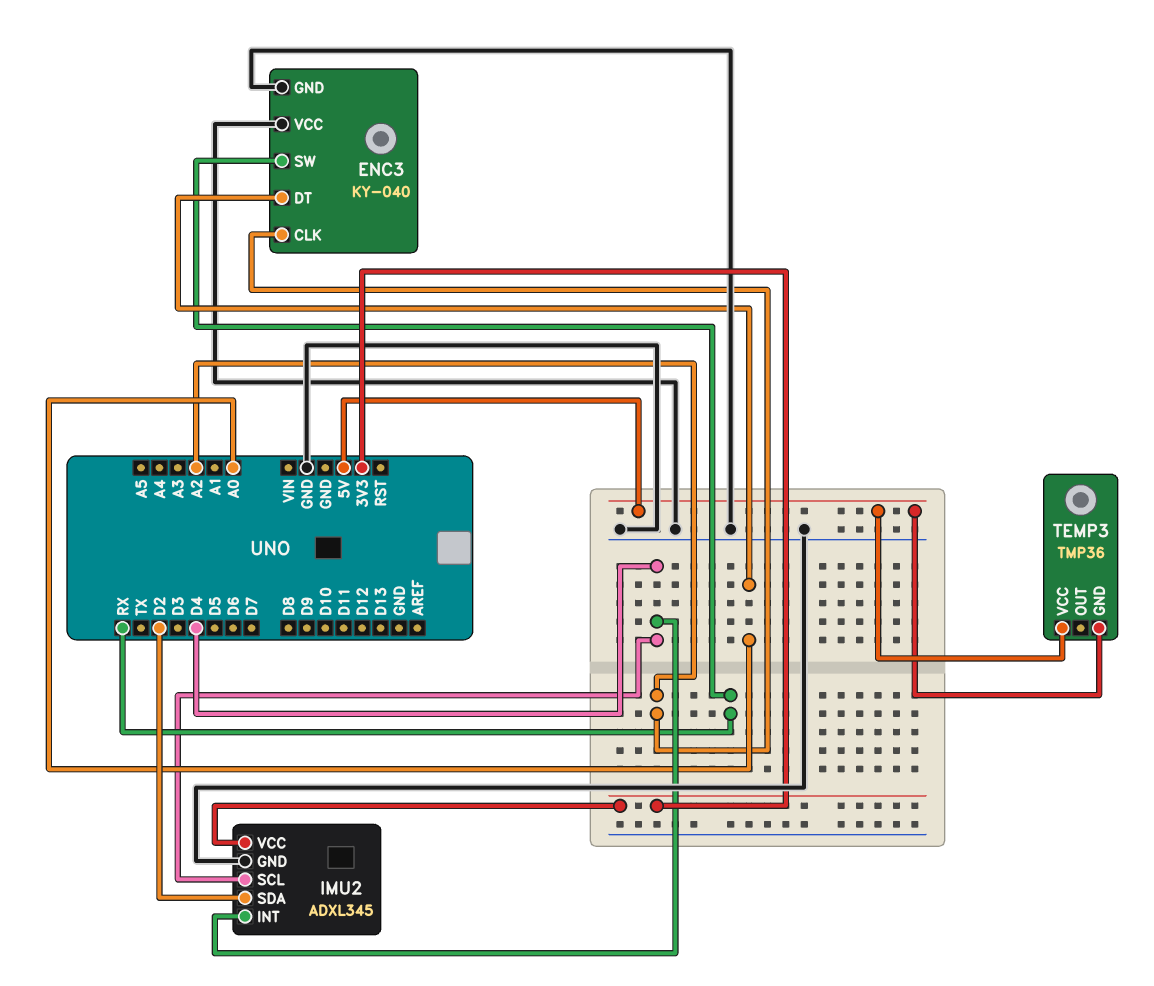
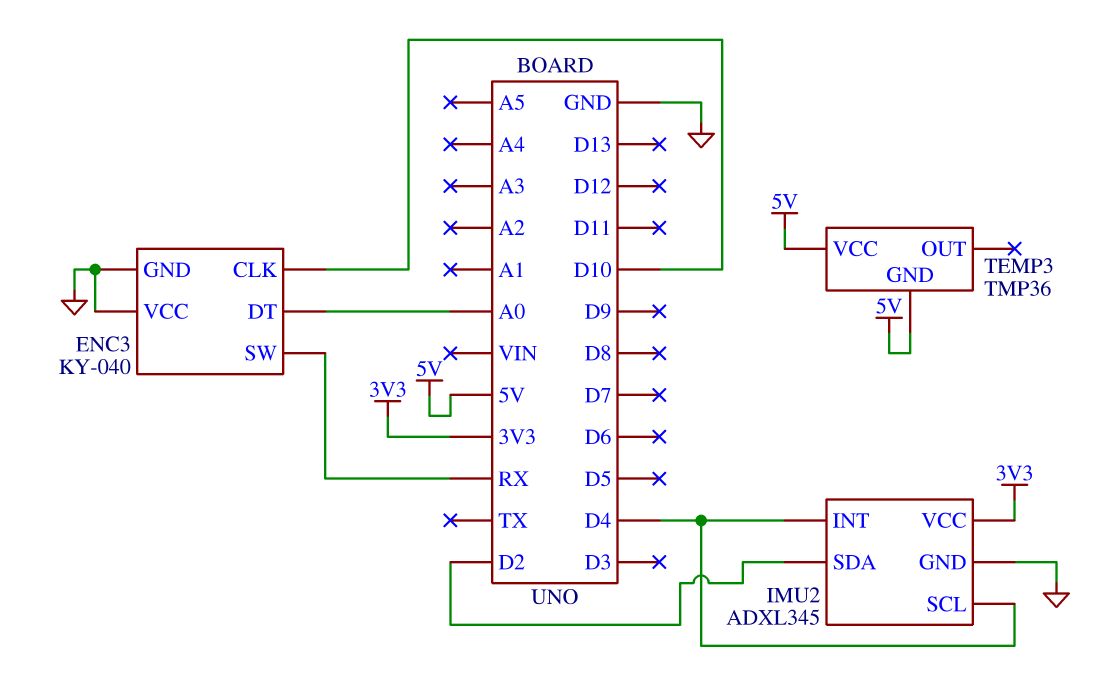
ENC3 pin CLK: A2 -> D10

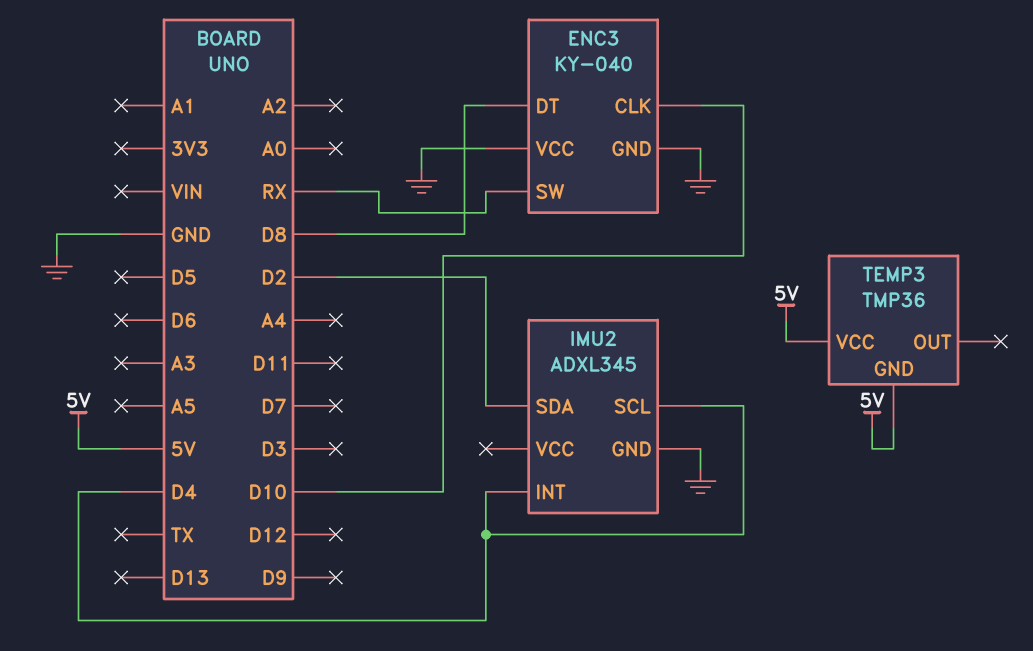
ENC3 pin DT: A0 -> D8
IMU2 pin VCC: 3V3 -> none

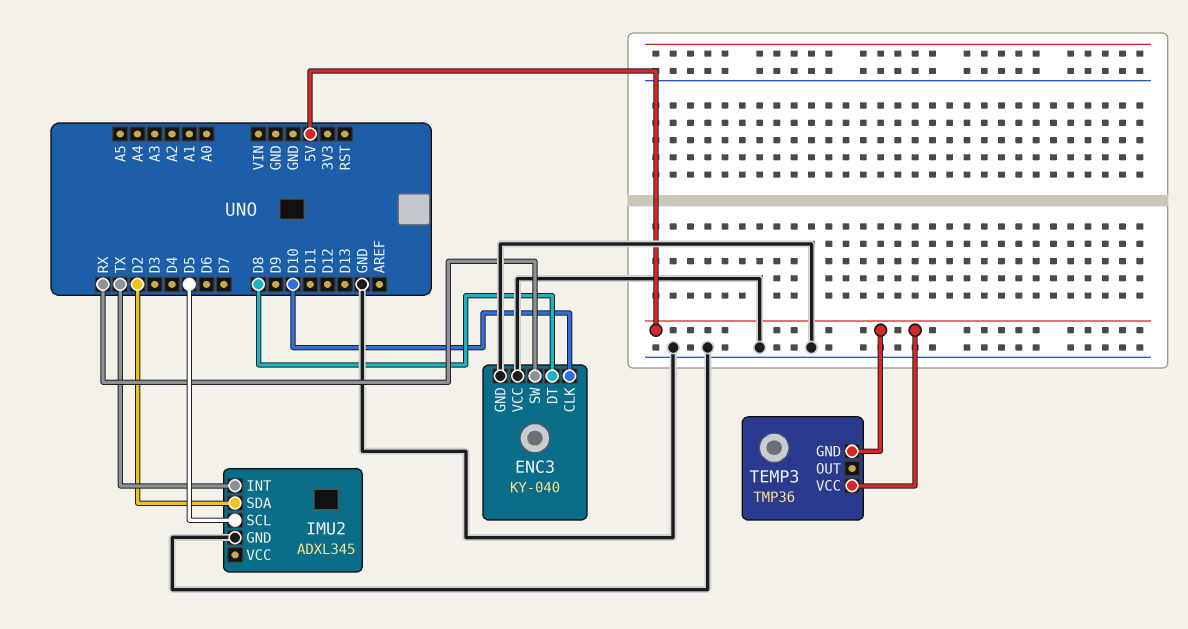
IMU2 pin INT: D4 -> TX
IMU2 pin SCL: D4 -> D5

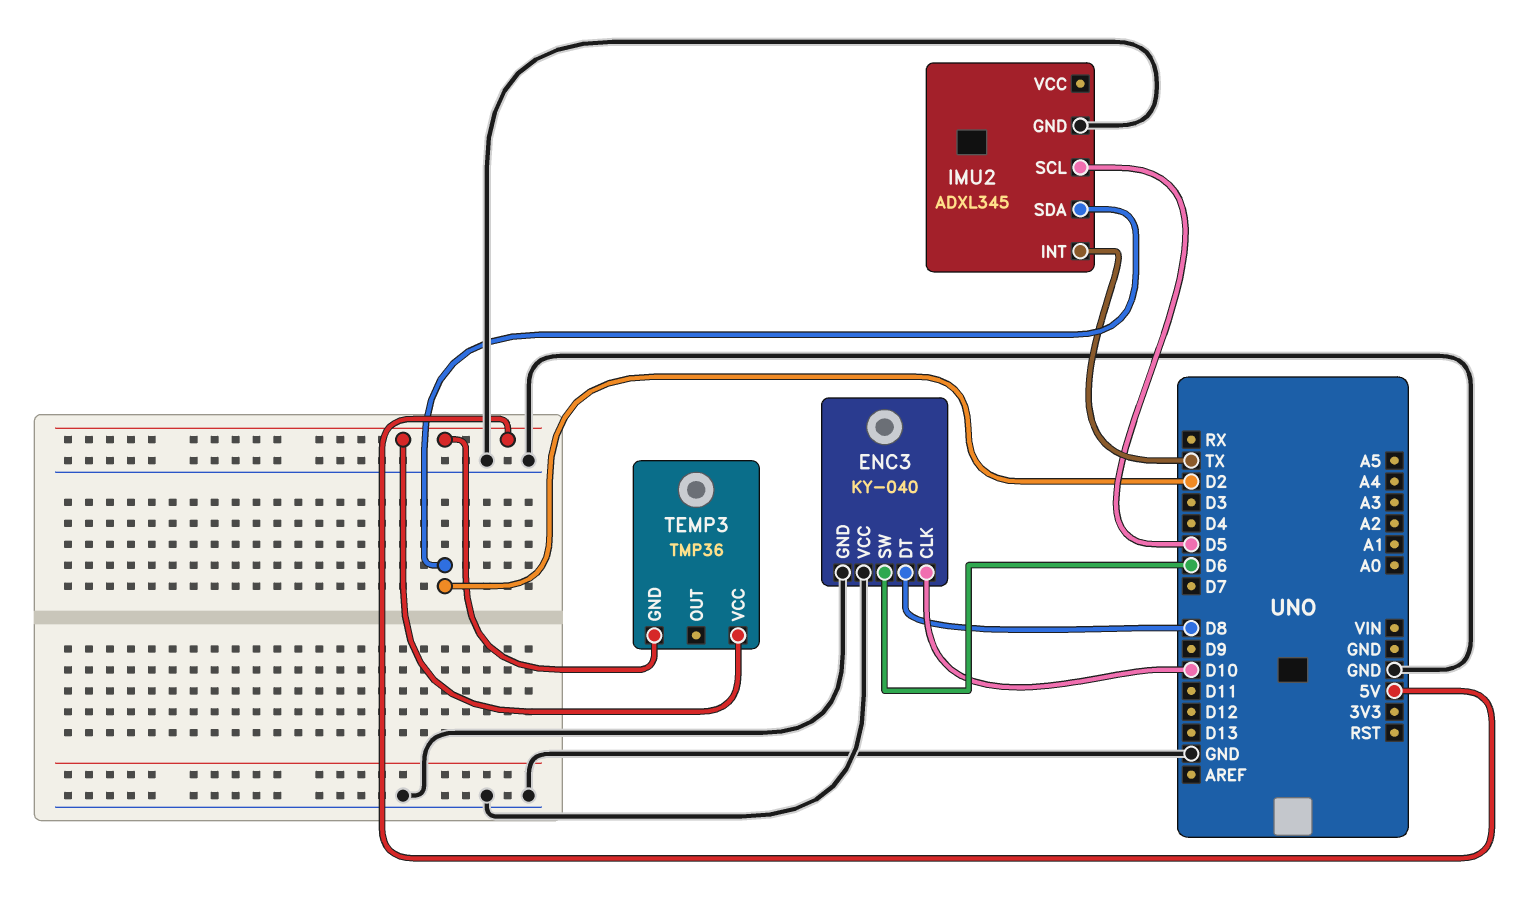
ENC3 pin SW: RX -> D6

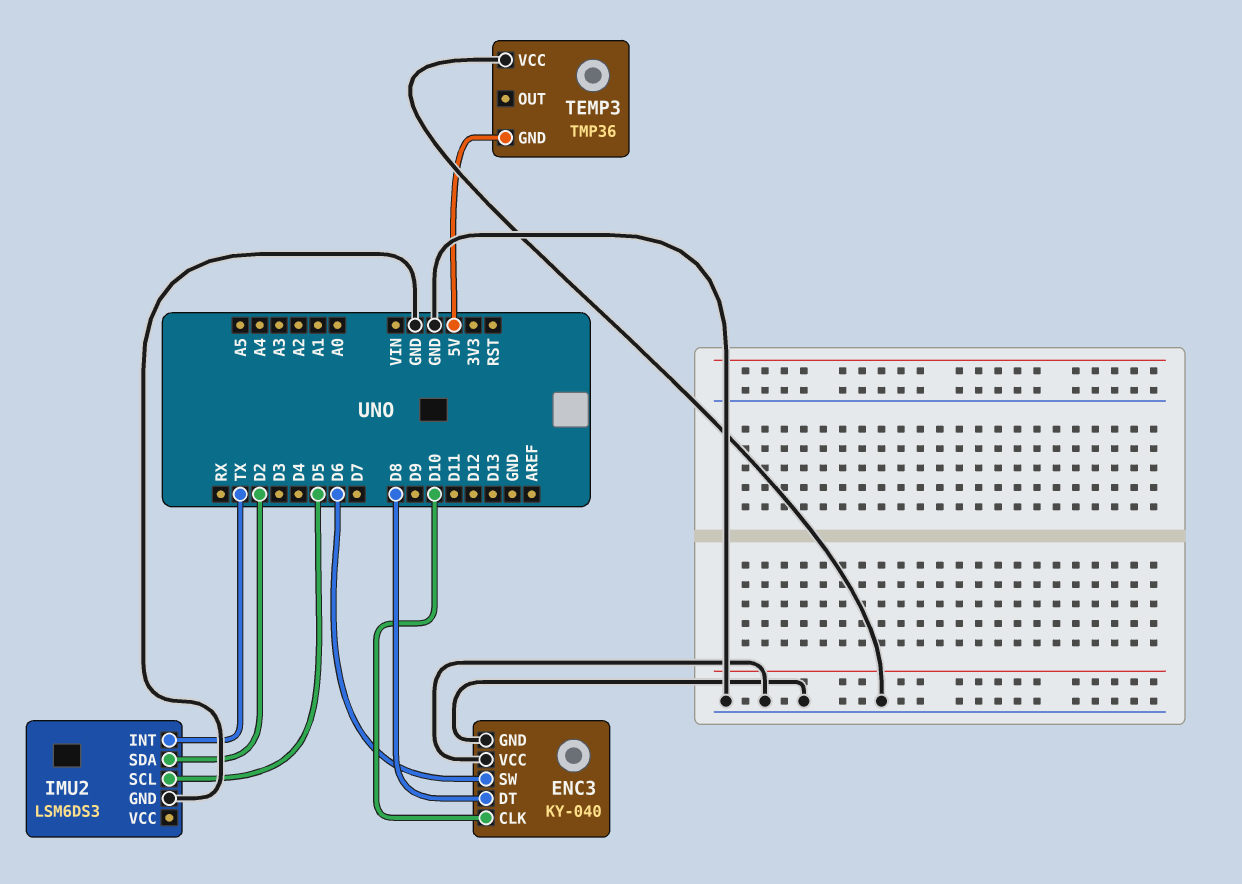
IMU2: ADXL345 -> LSM6DS3
TEMP3 pin VCC: 5V -> GND

